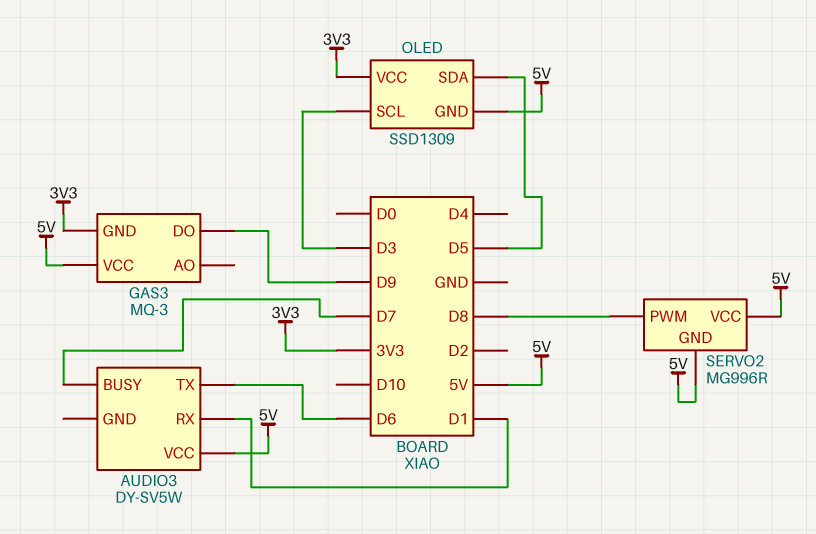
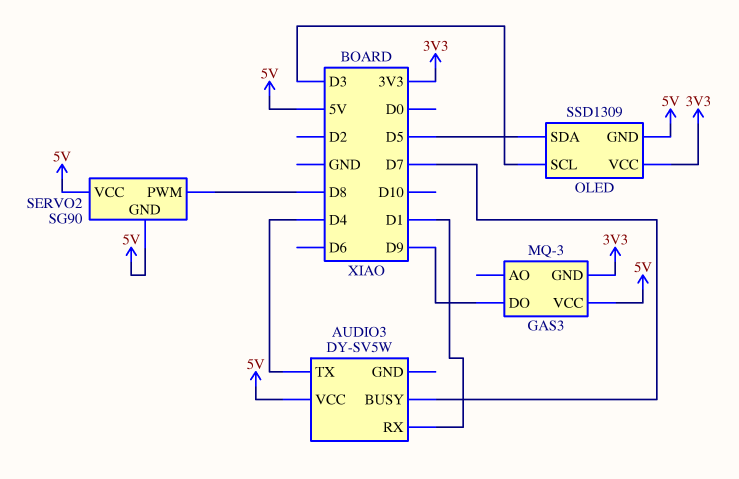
AUDIO3 pin TX: D6 -> D4
SERVO2: MG996R -> SG90

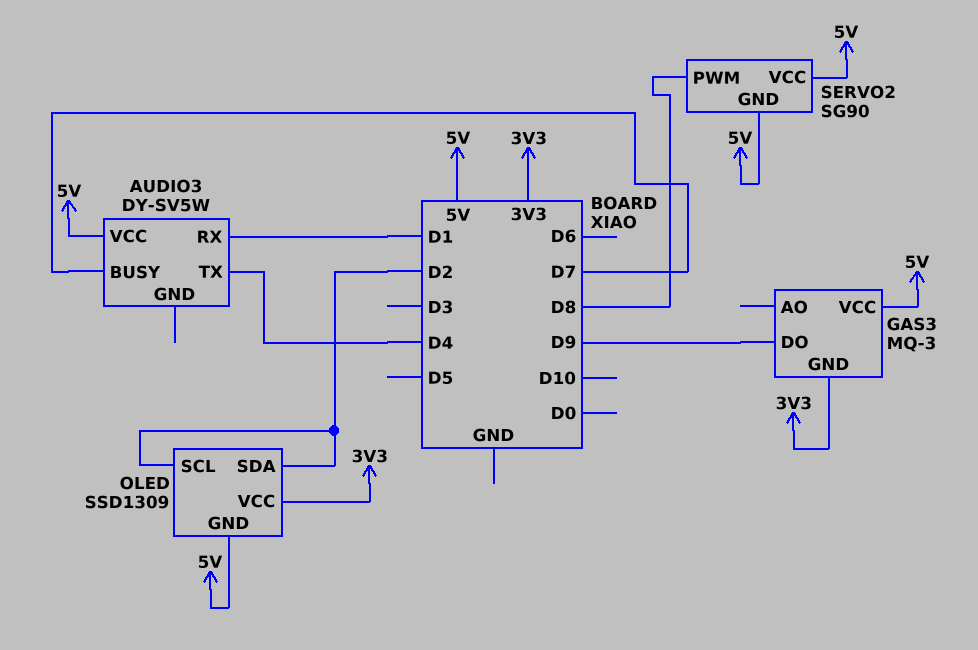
OLED pin SCL: D3 -> D2
OLED pin SDA: D5 -> D2

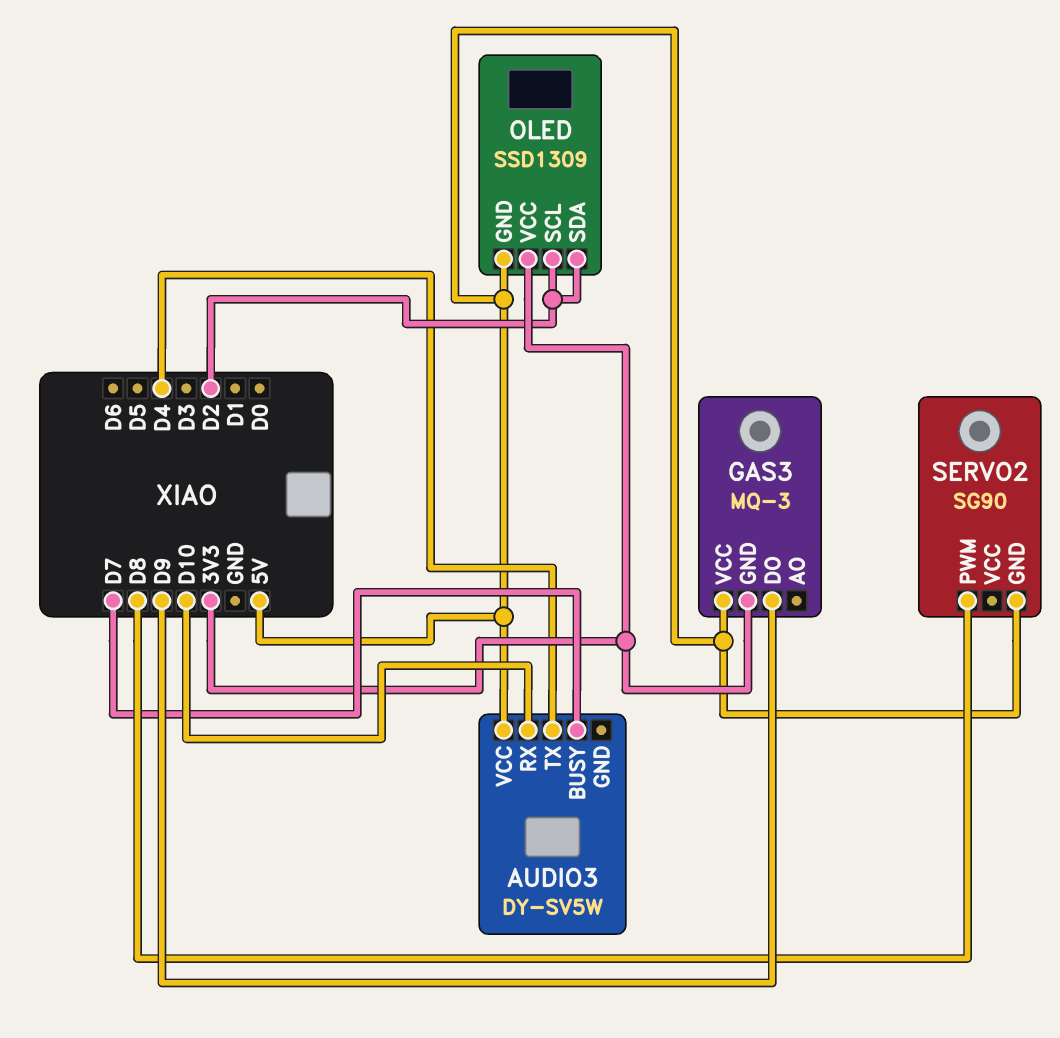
AUDIO3 pin RX: D1 -> D10
SERVO2 pin VCC: 5V -> none

